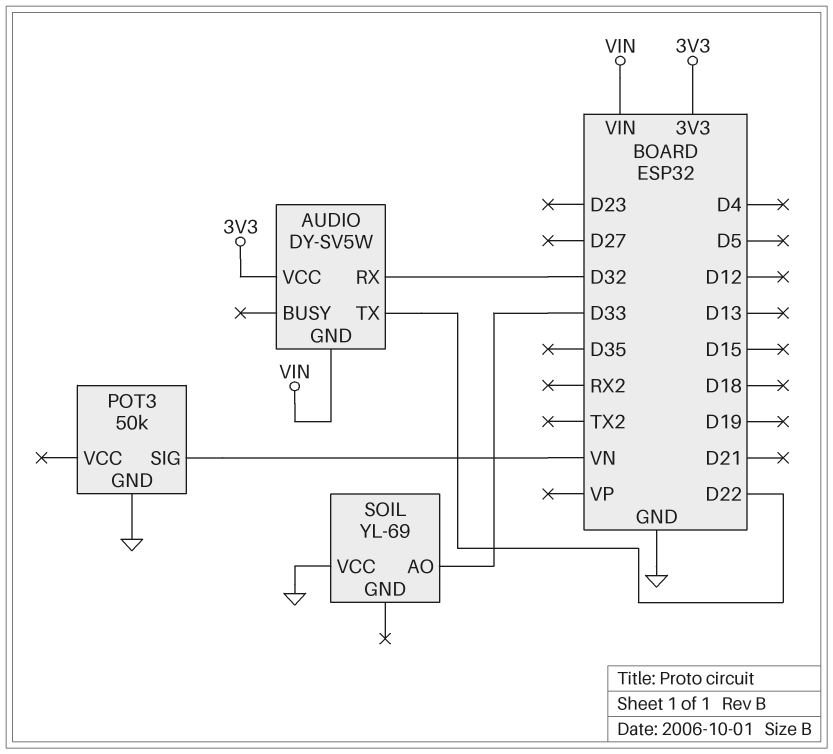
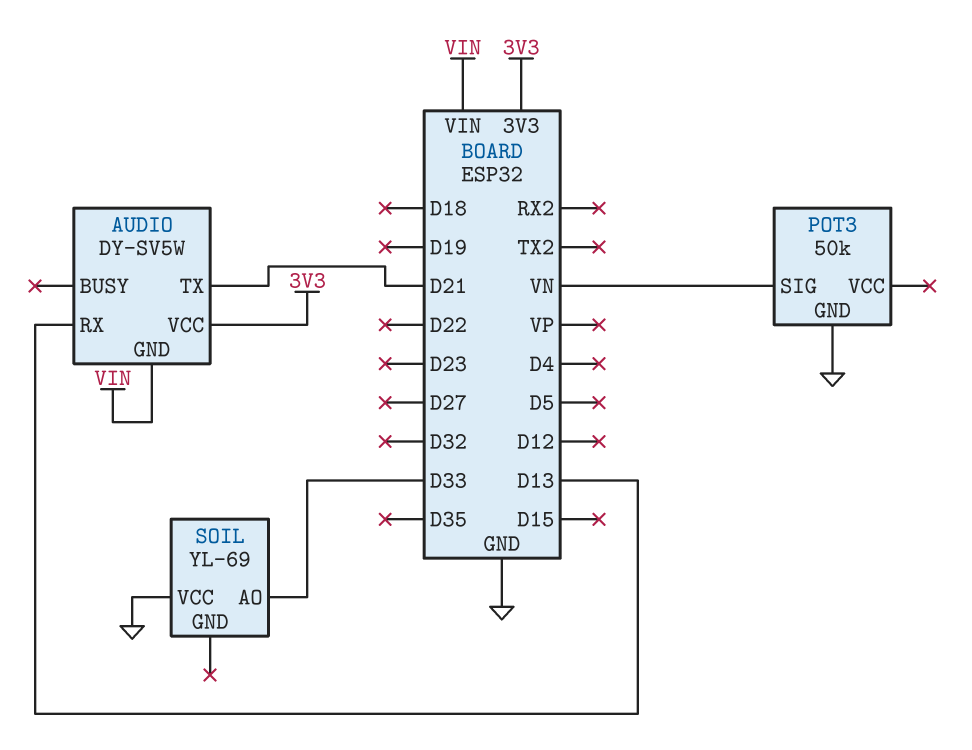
AUDIO pin RX: D32 -> D13
AUDIO pin TX: D22 -> D21

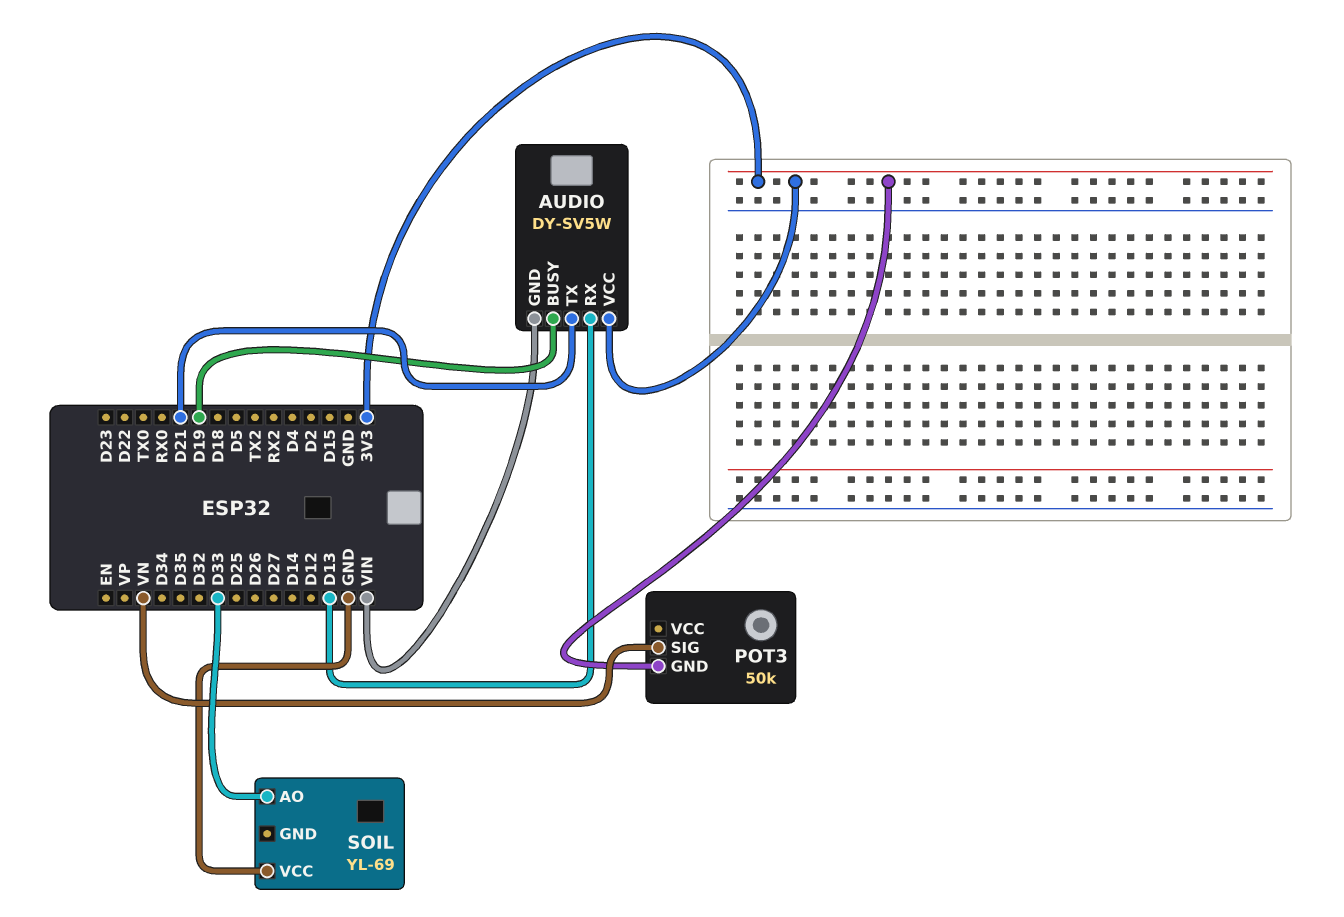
AUDIO pin BUSY: none -> D19
POT3 pin GND: GND -> 3V3

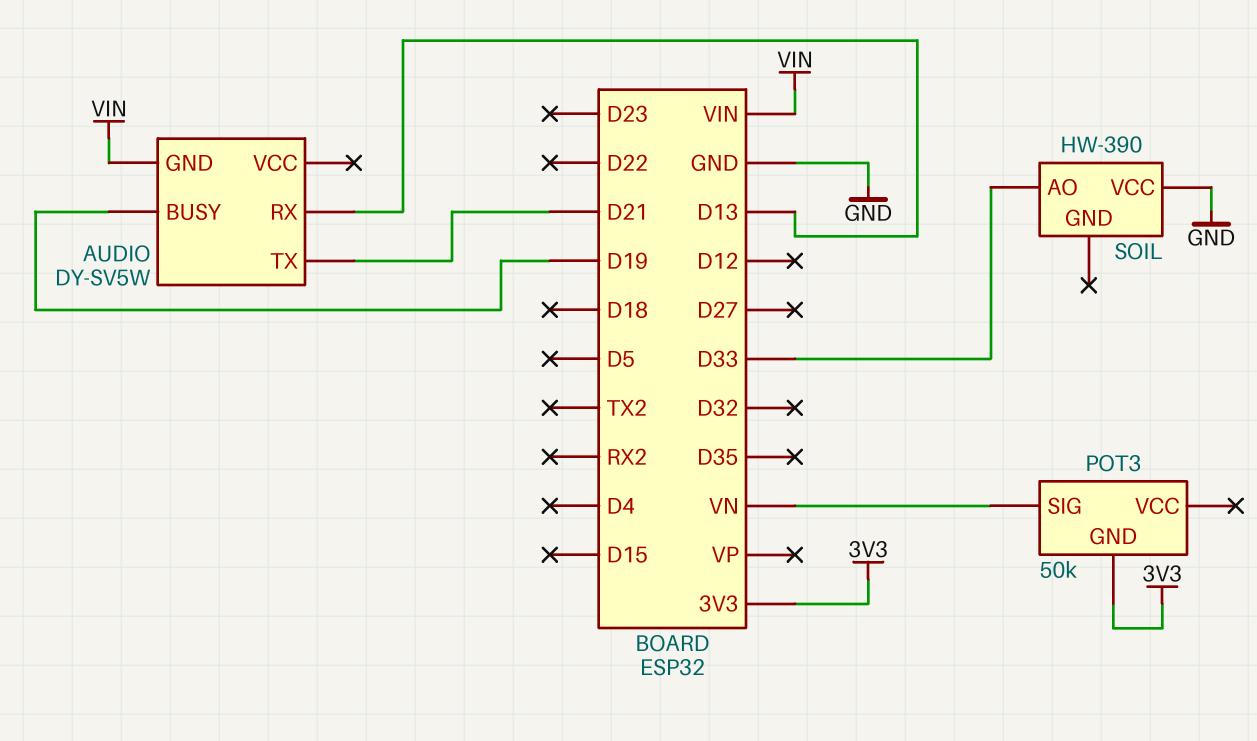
AUDIO pin VCC: 3V3 -> none
SOIL: YL-69 -> HW-390

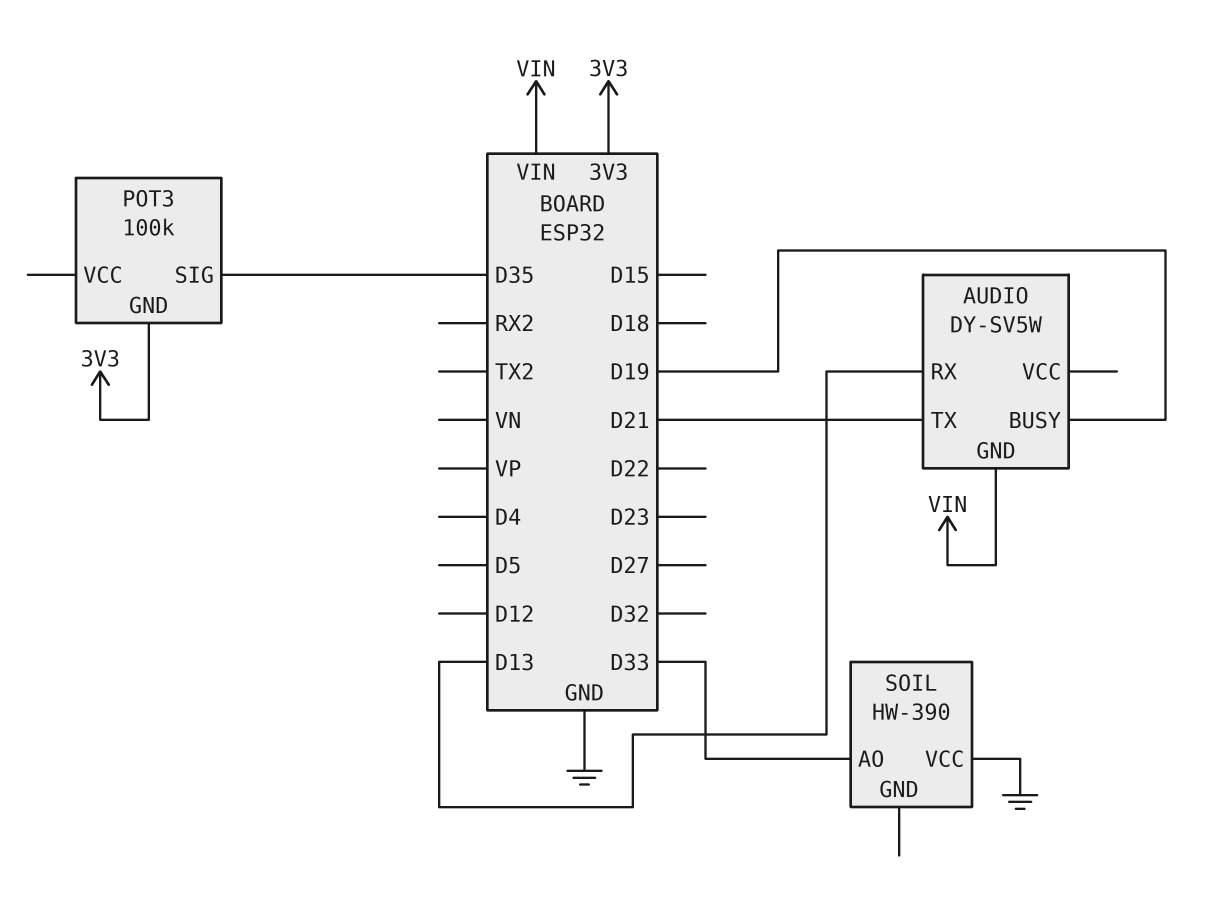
POT3: 50k -> 100k
POT3 pin SIG: VN -> D35

